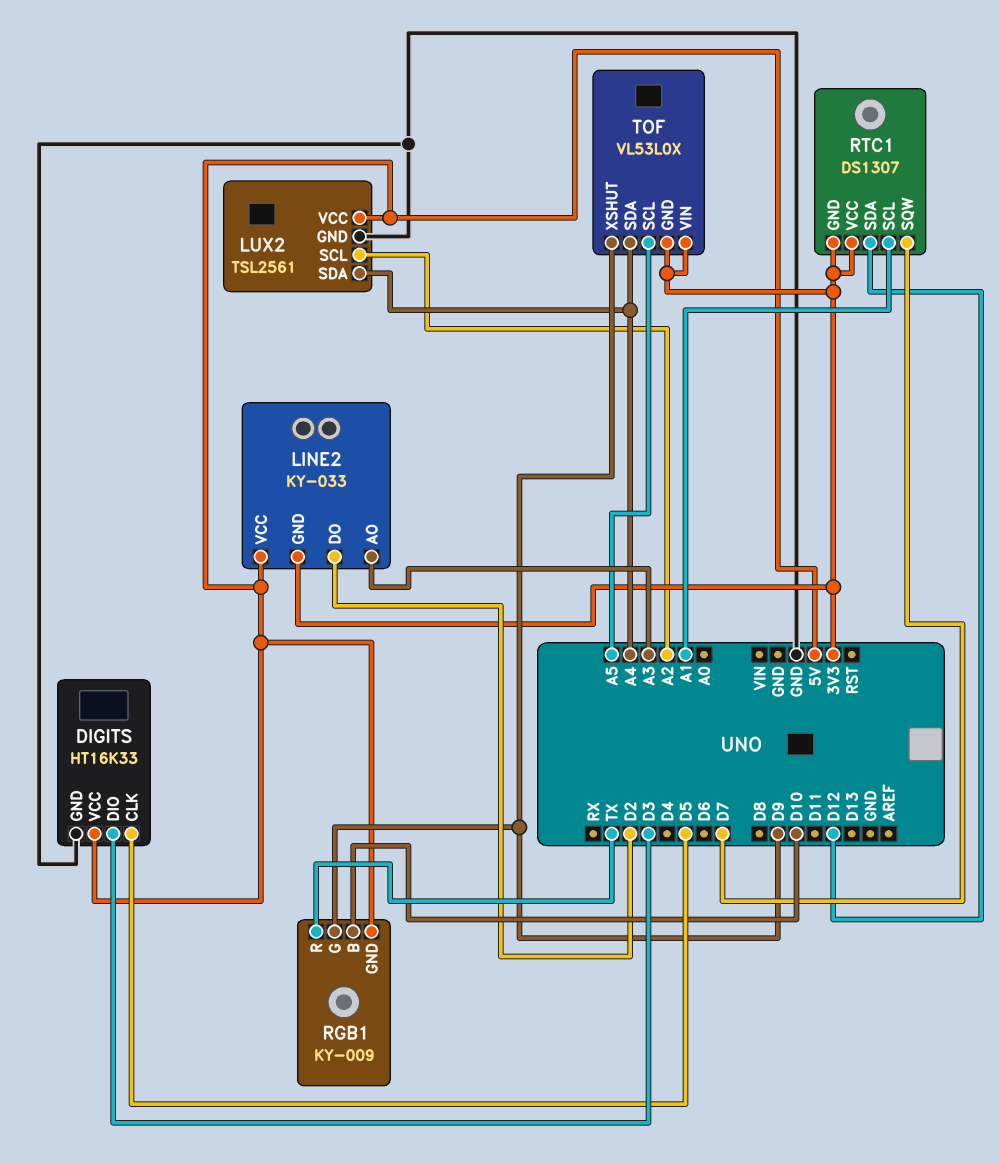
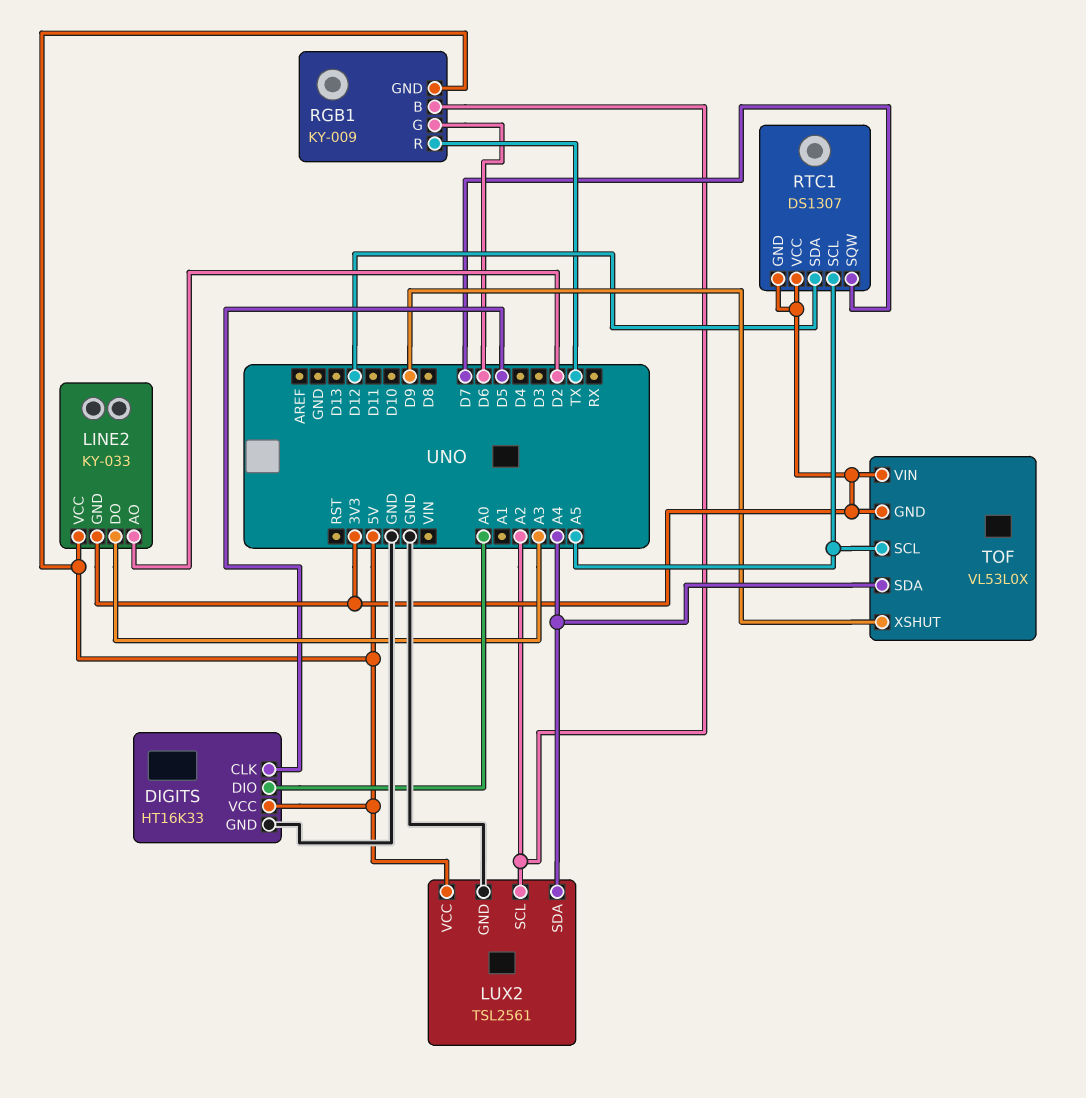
DIGITS pin DIO: D3 -> A0
LINE2 pin AO: A3 -> D2
LINE2 pin DO: D2 -> A3
RGB1 pin B: D10 -> A2
RGB1 pin G: D9 -> D6
RTC1 pin SCL: A1 -> A5

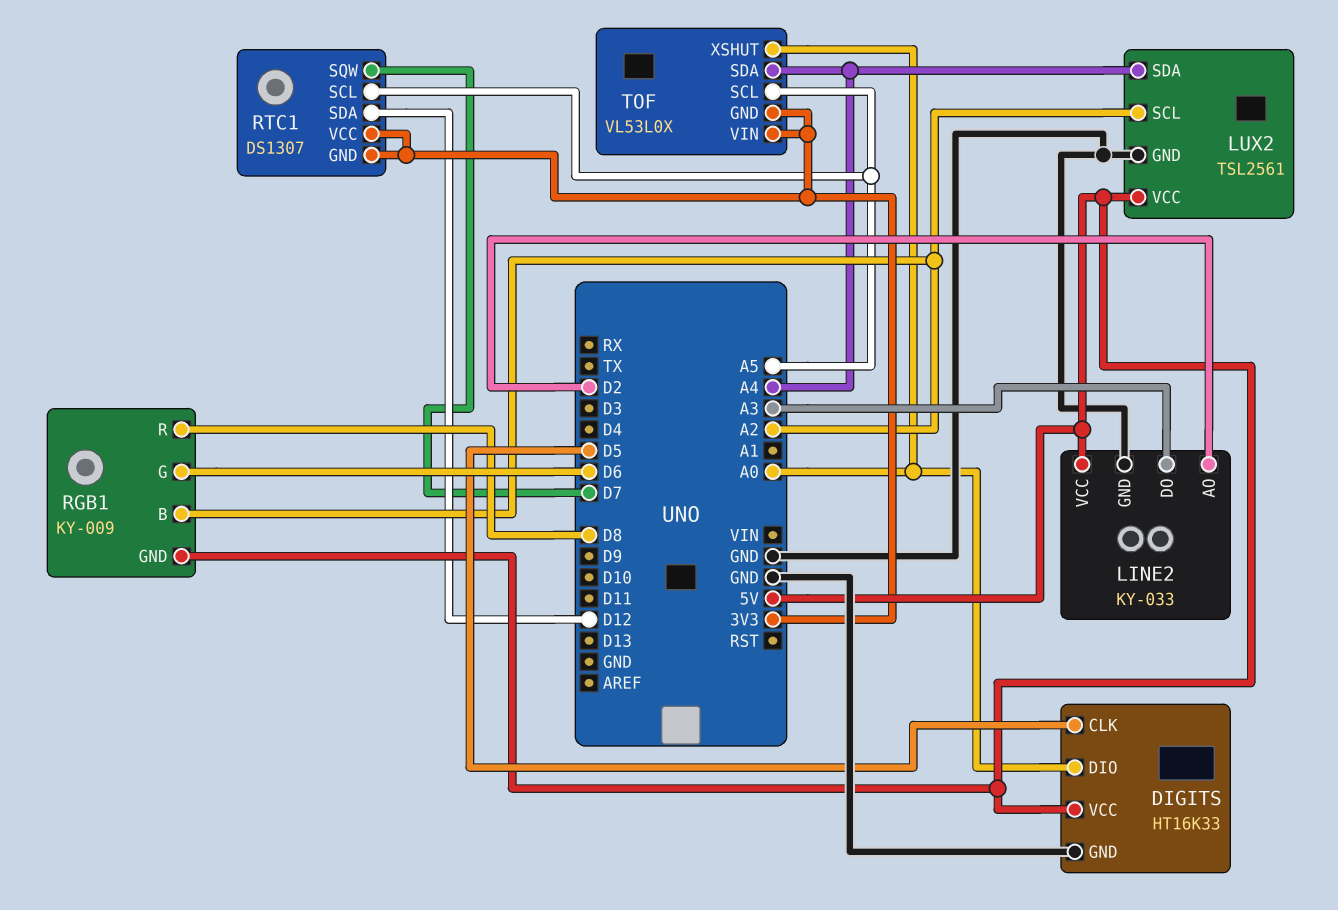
LINE2 pin GND: 3V3 -> GND
RGB1 pin R: TX -> D8
TOF pin XSHUT: D9 -> A0

